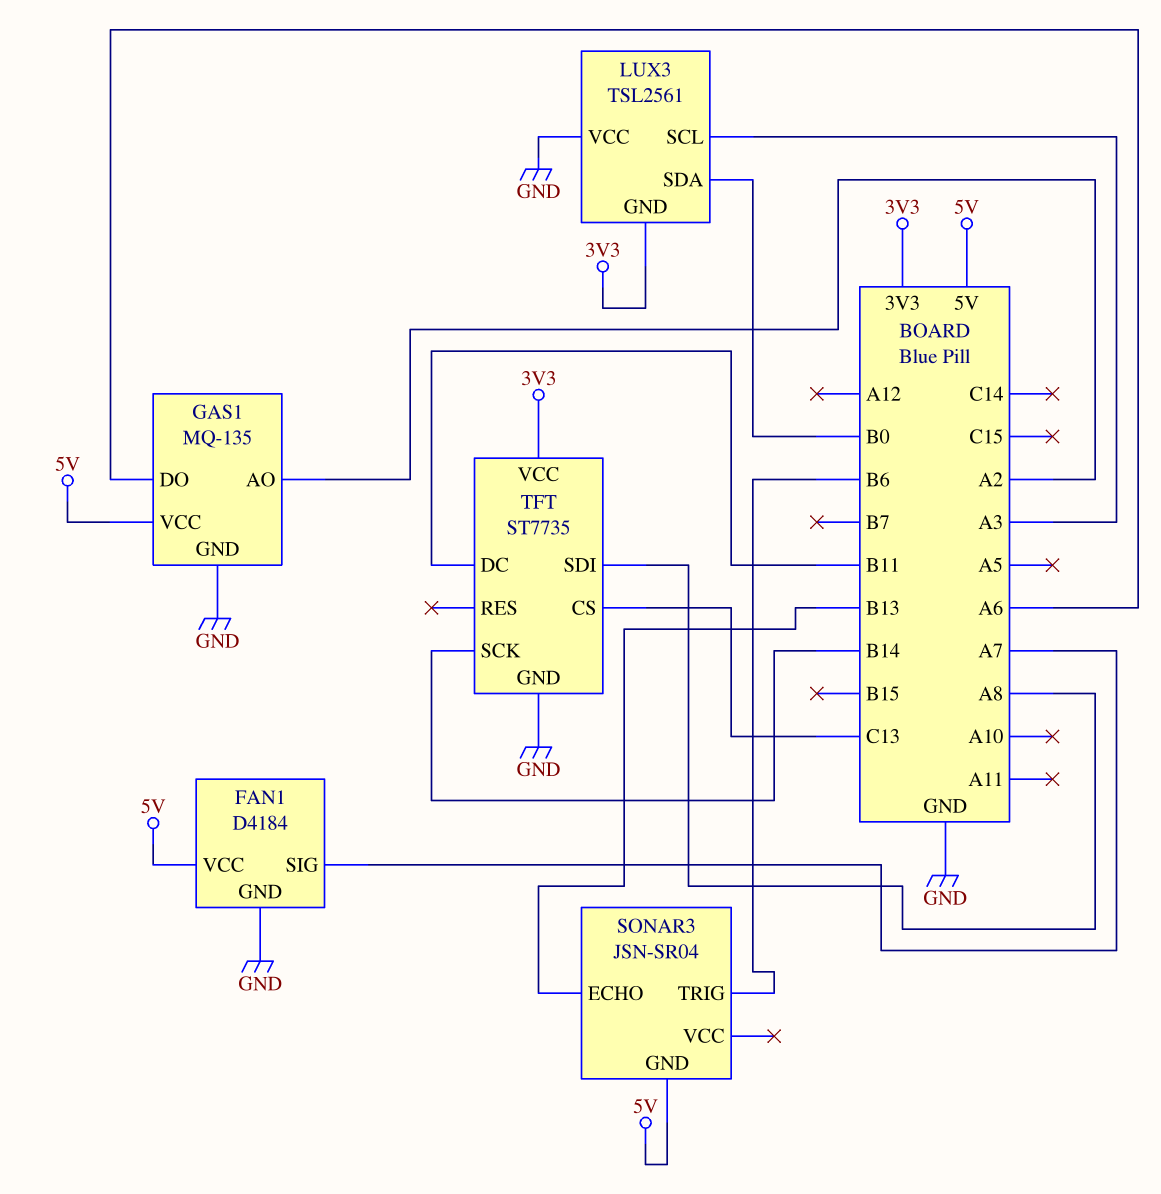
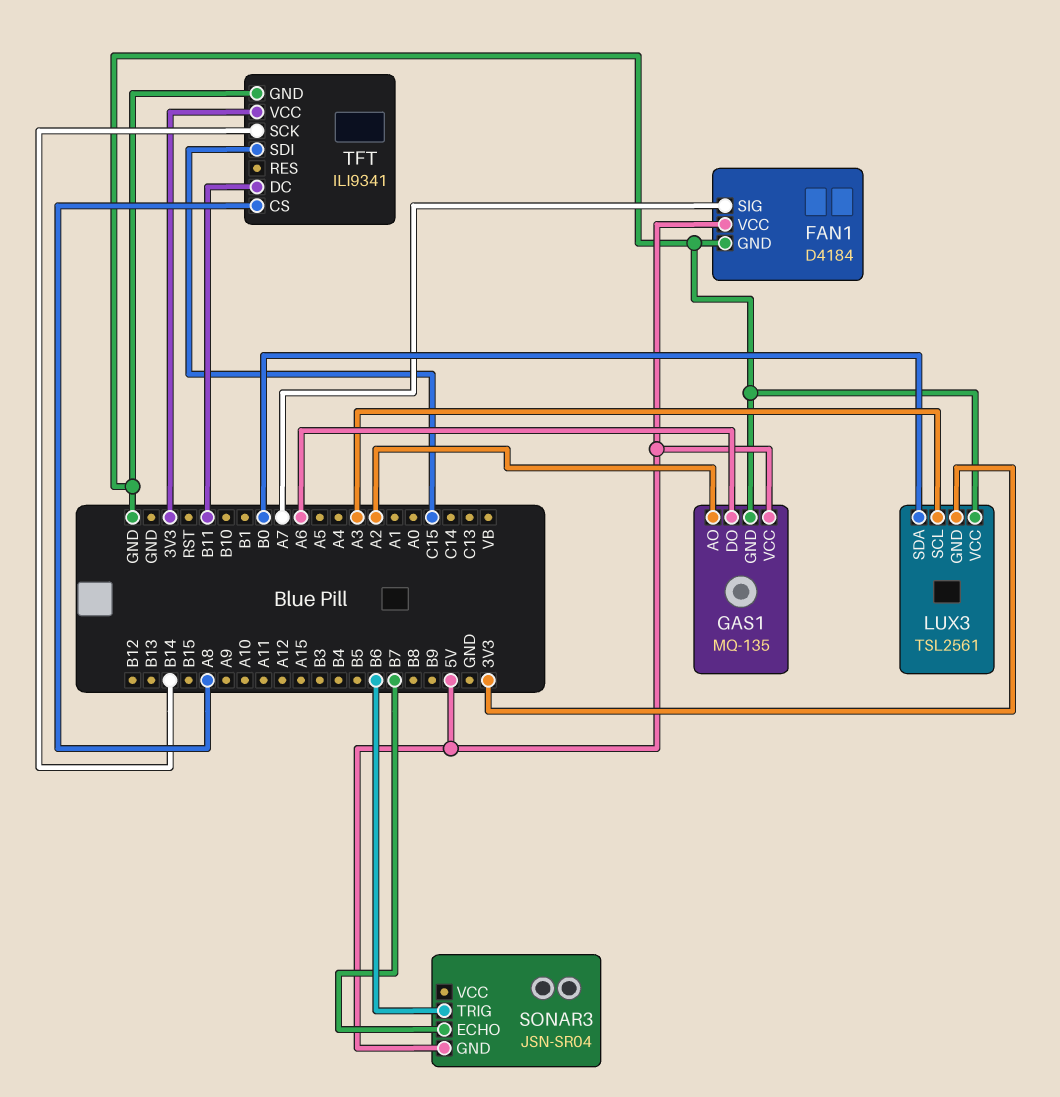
SONAR3 pin ECHO: B13 -> B7
TFT: ST7735 -> ILI9341
TFT pin CS: C13 -> A8
TFT pin SDI: A8 -> C15

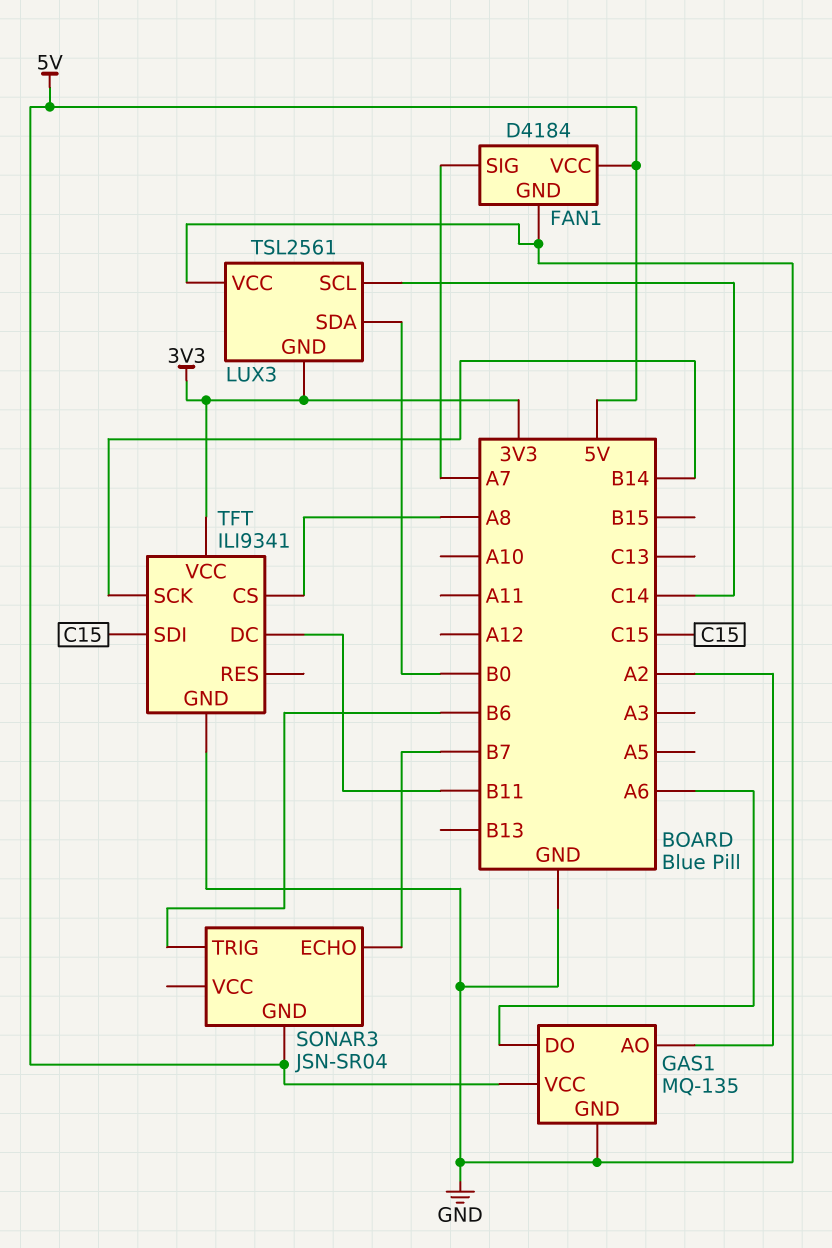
LUX3 pin SCL: A3 -> C14

